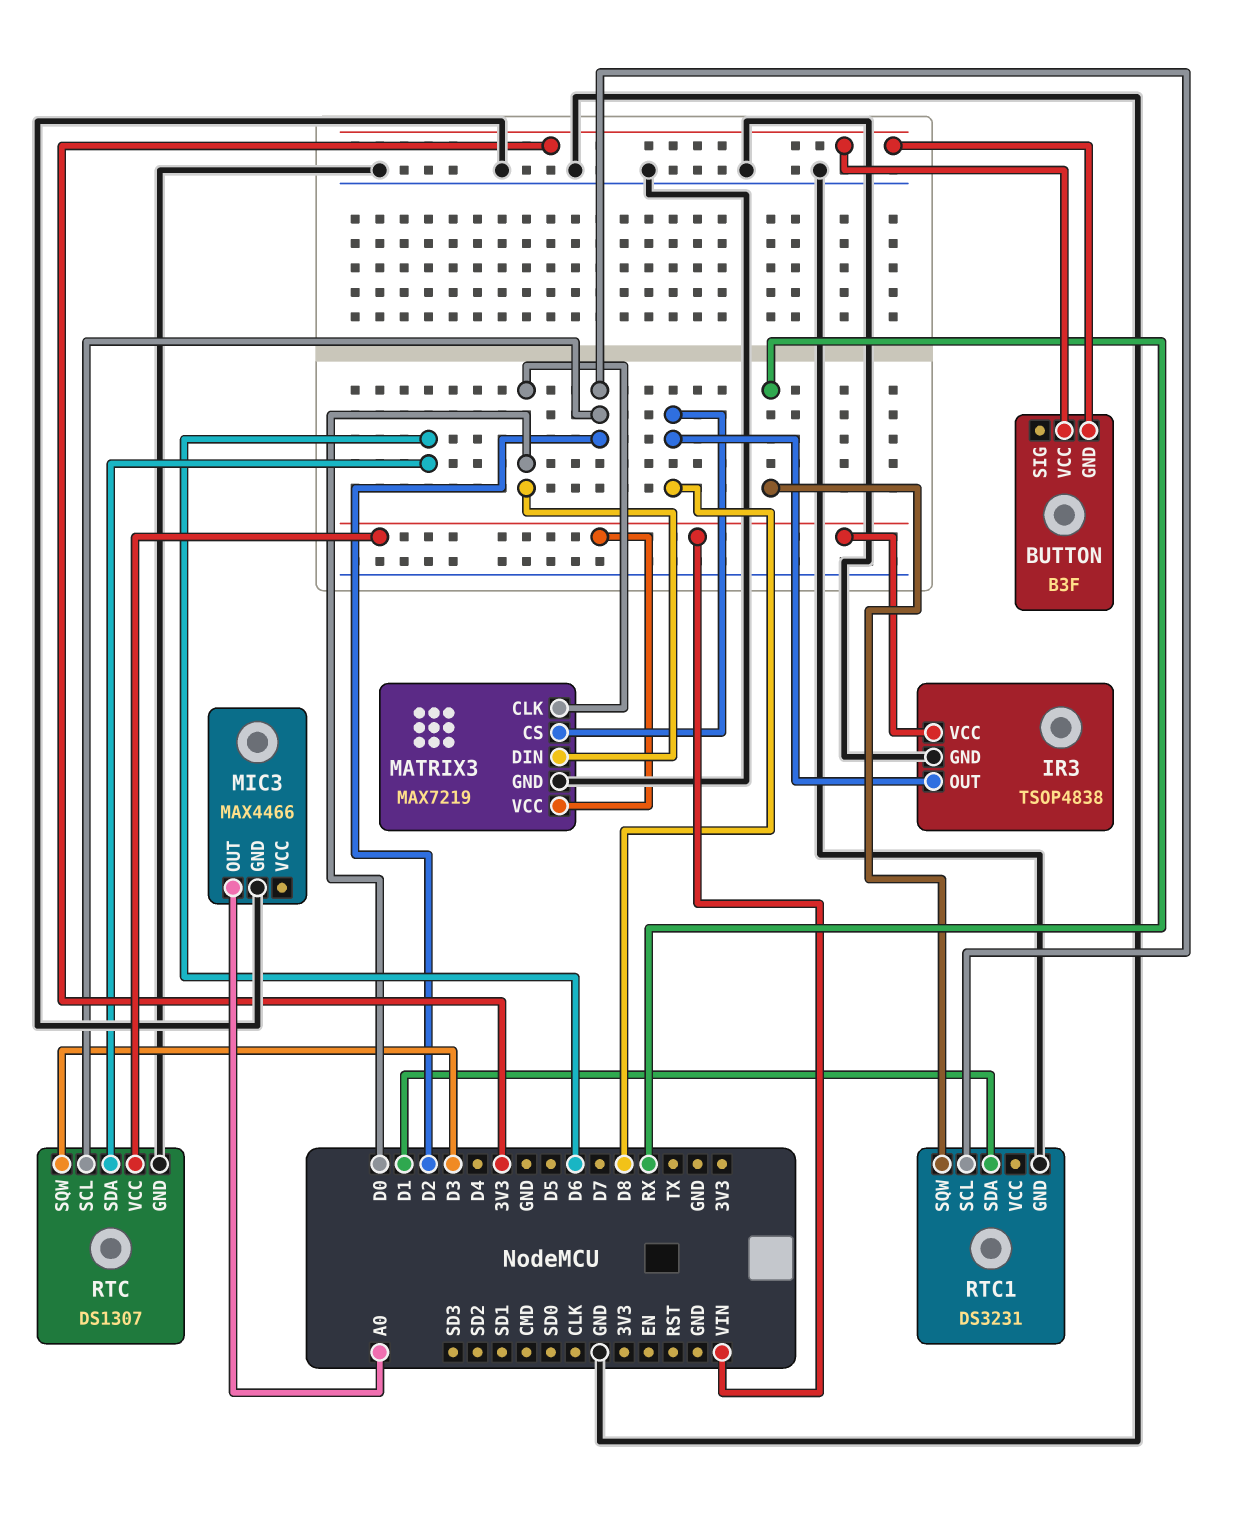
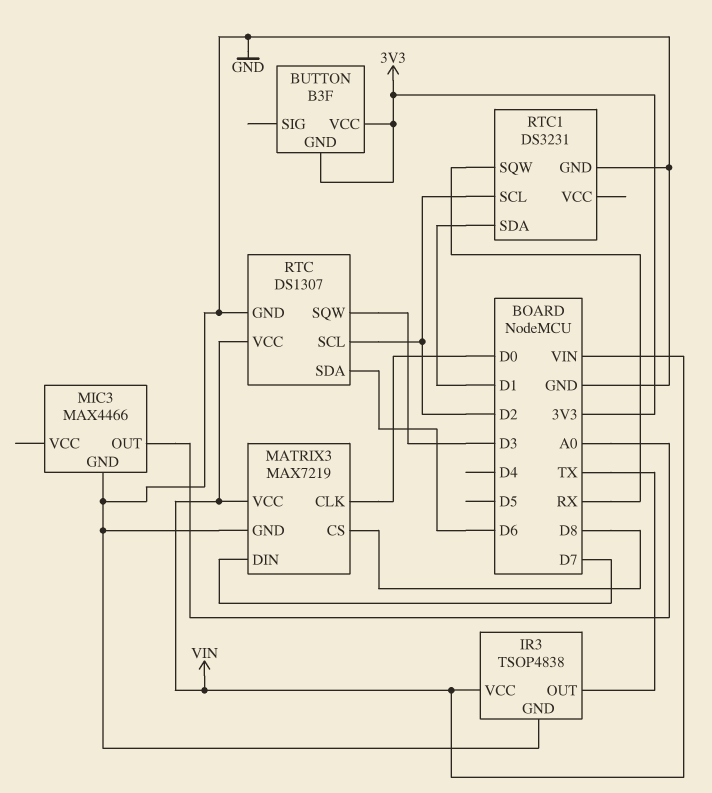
IR3 pin OUT: D8 -> TX
MATRIX3 pin DIN: D0 -> D7

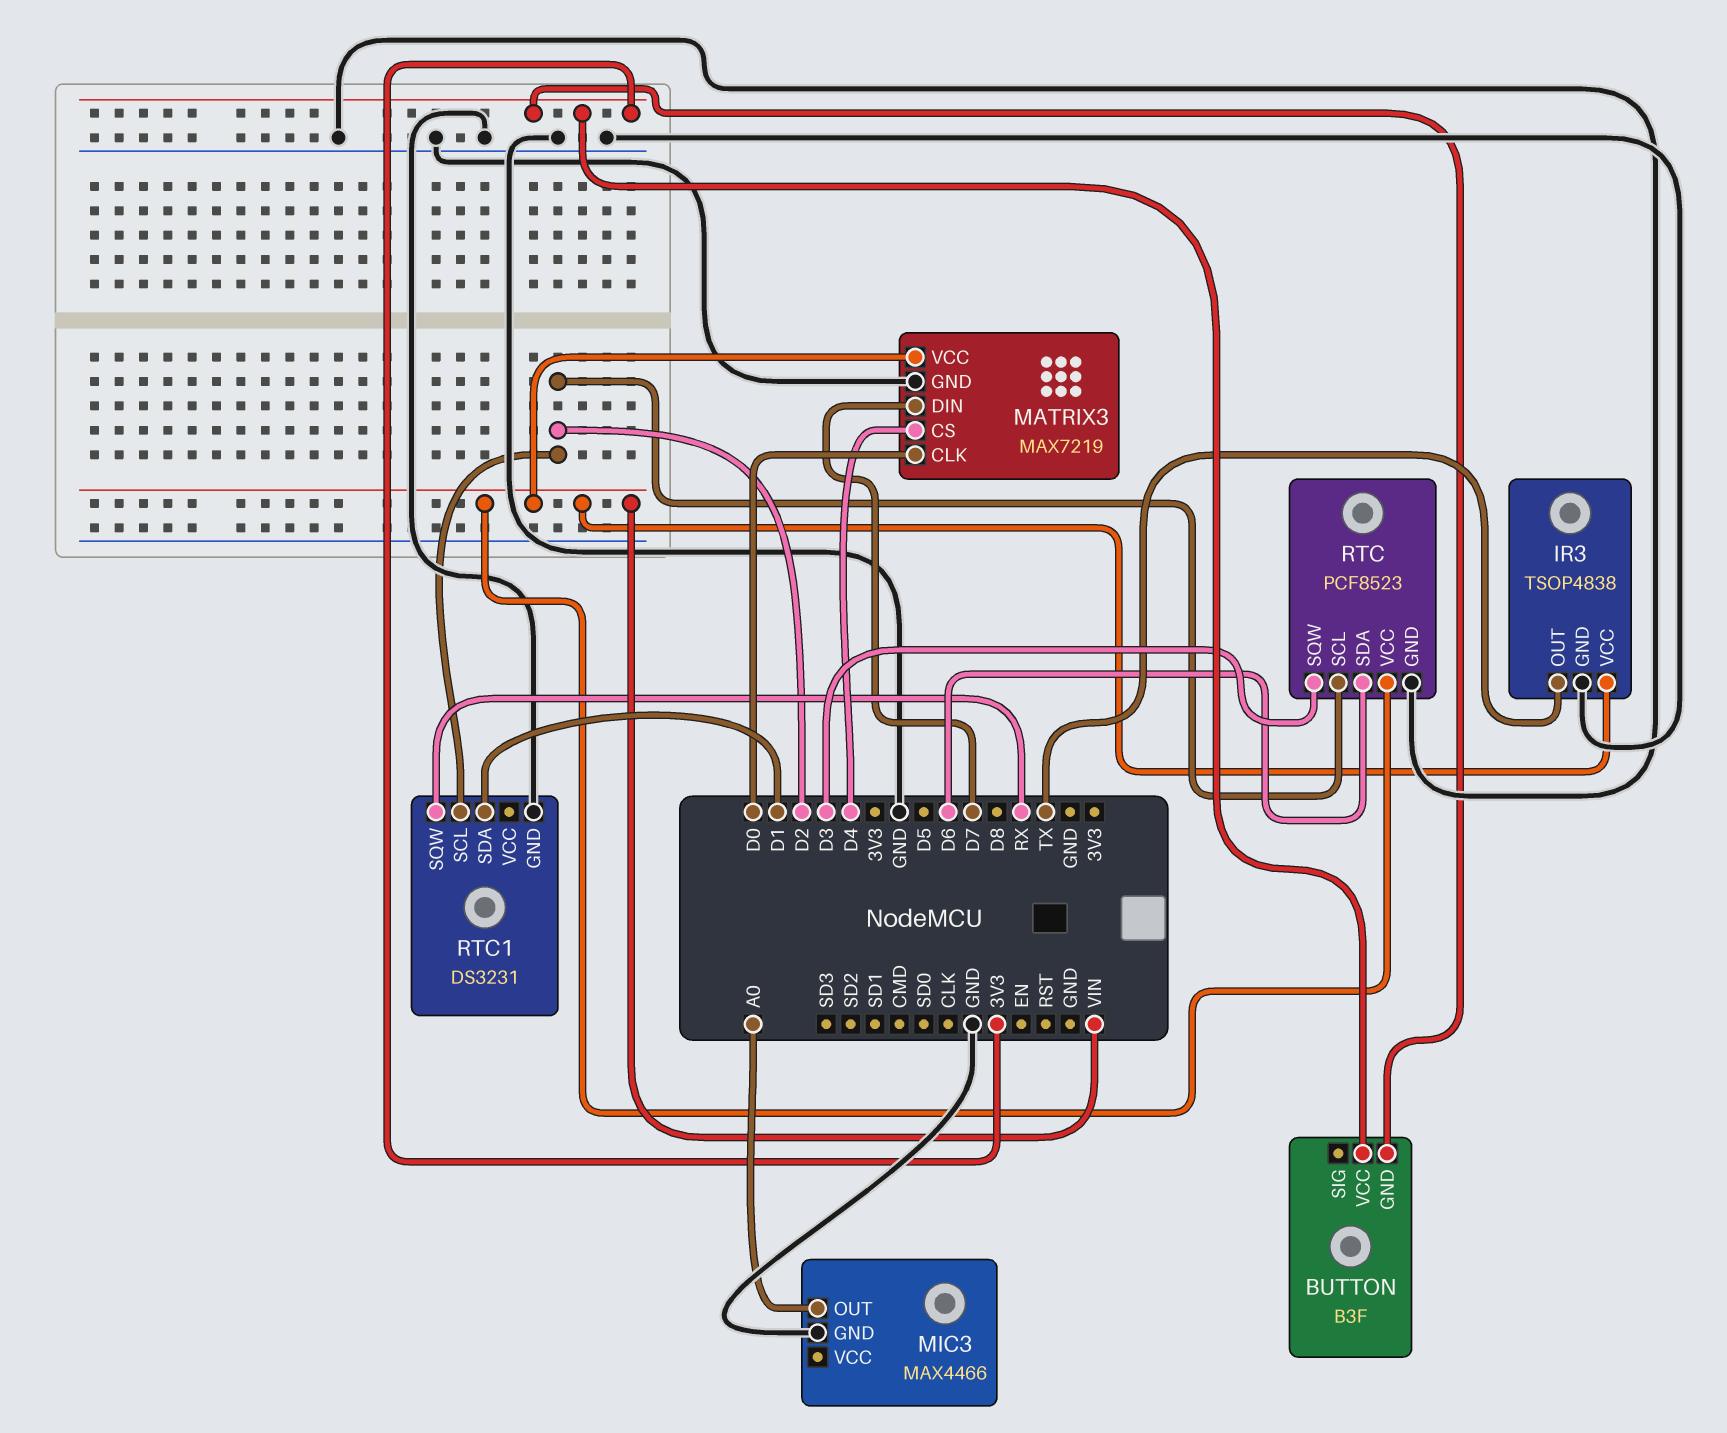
MATRIX3 pin CS: D8 -> D4
RTC: DS1307 -> PCF8523

